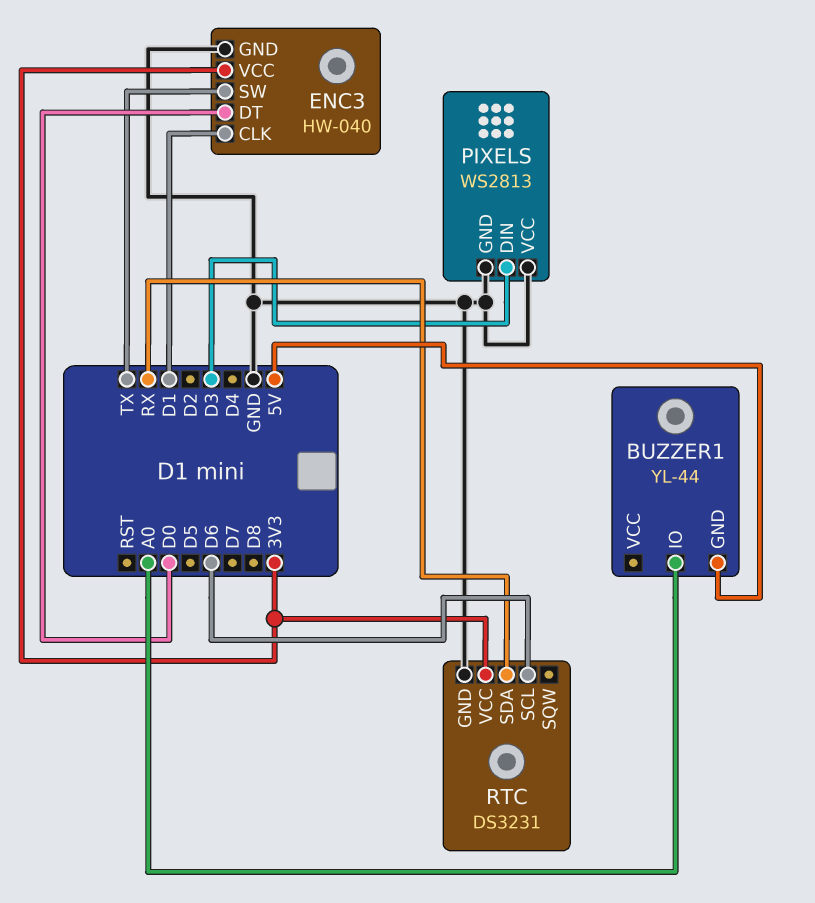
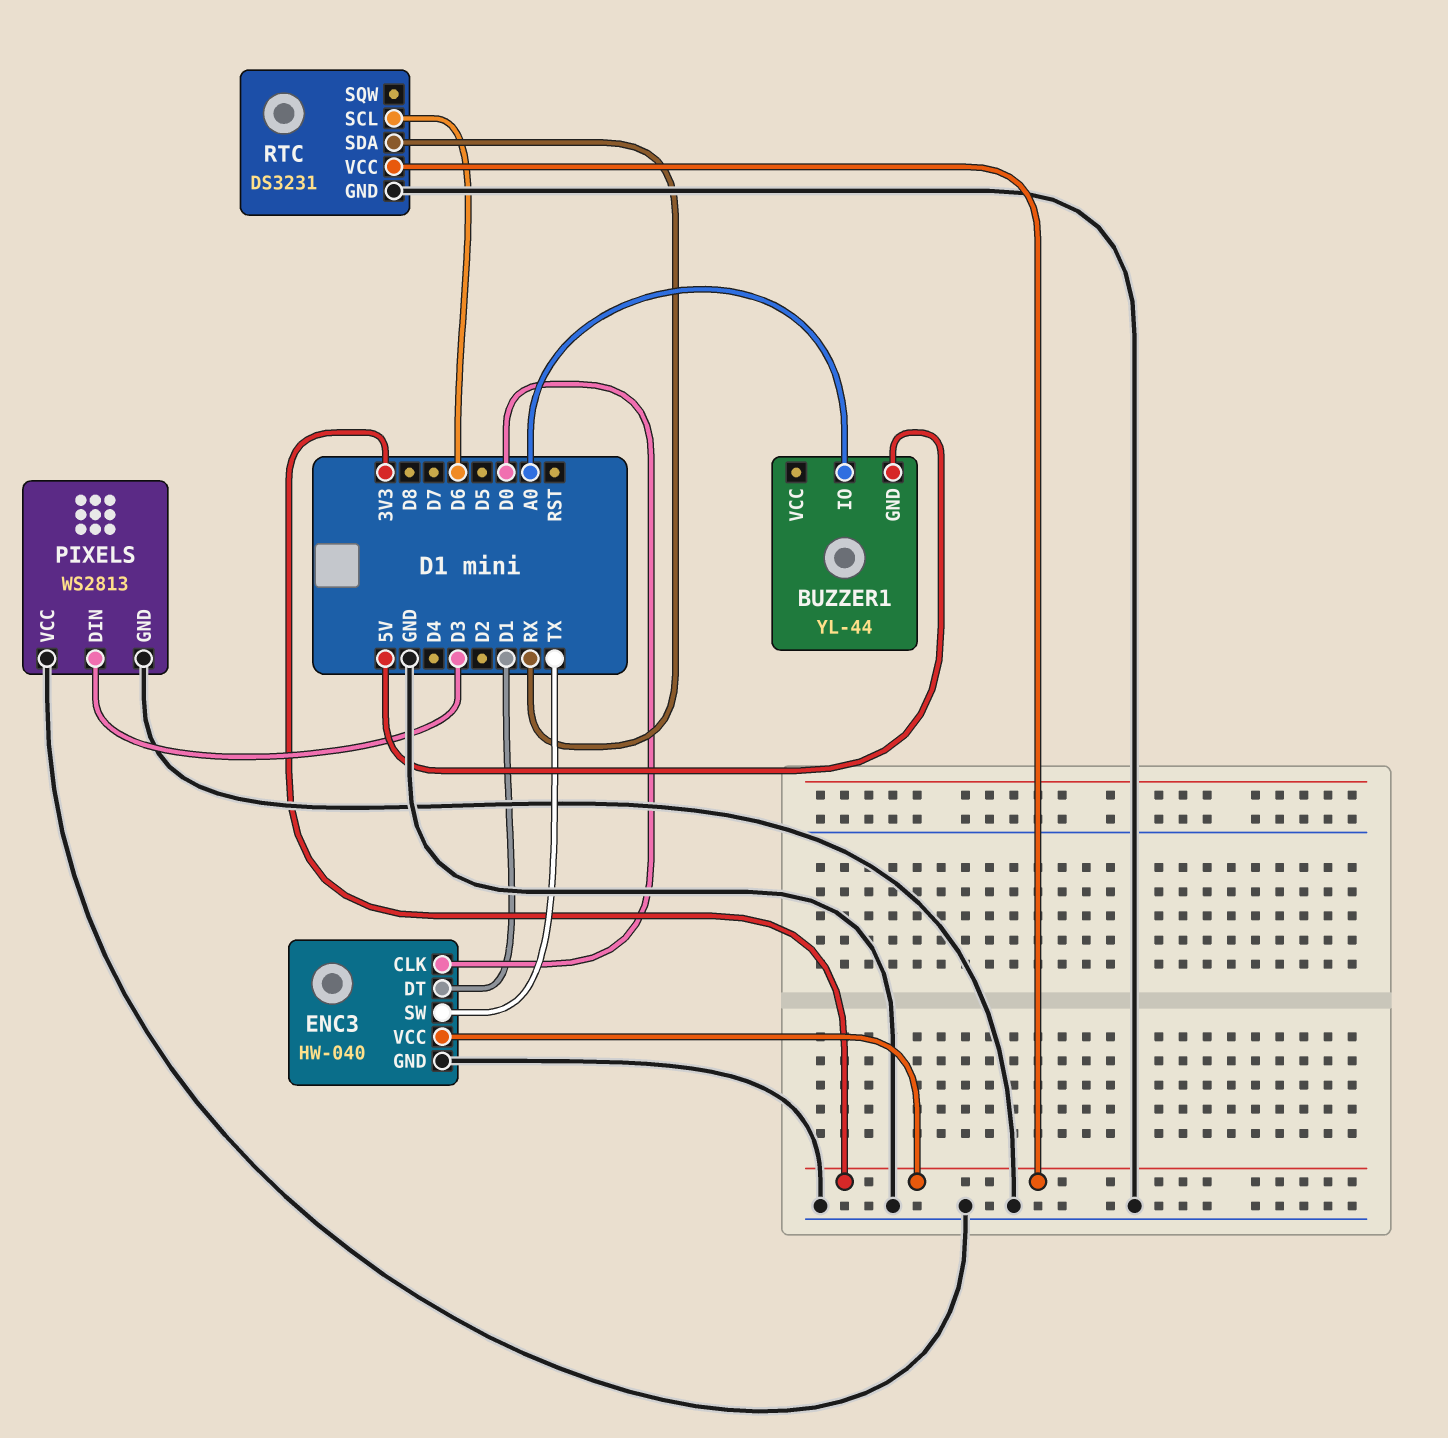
ENC3 pin CLK: D1 -> D0
ENC3 pin DT: D0 -> D1

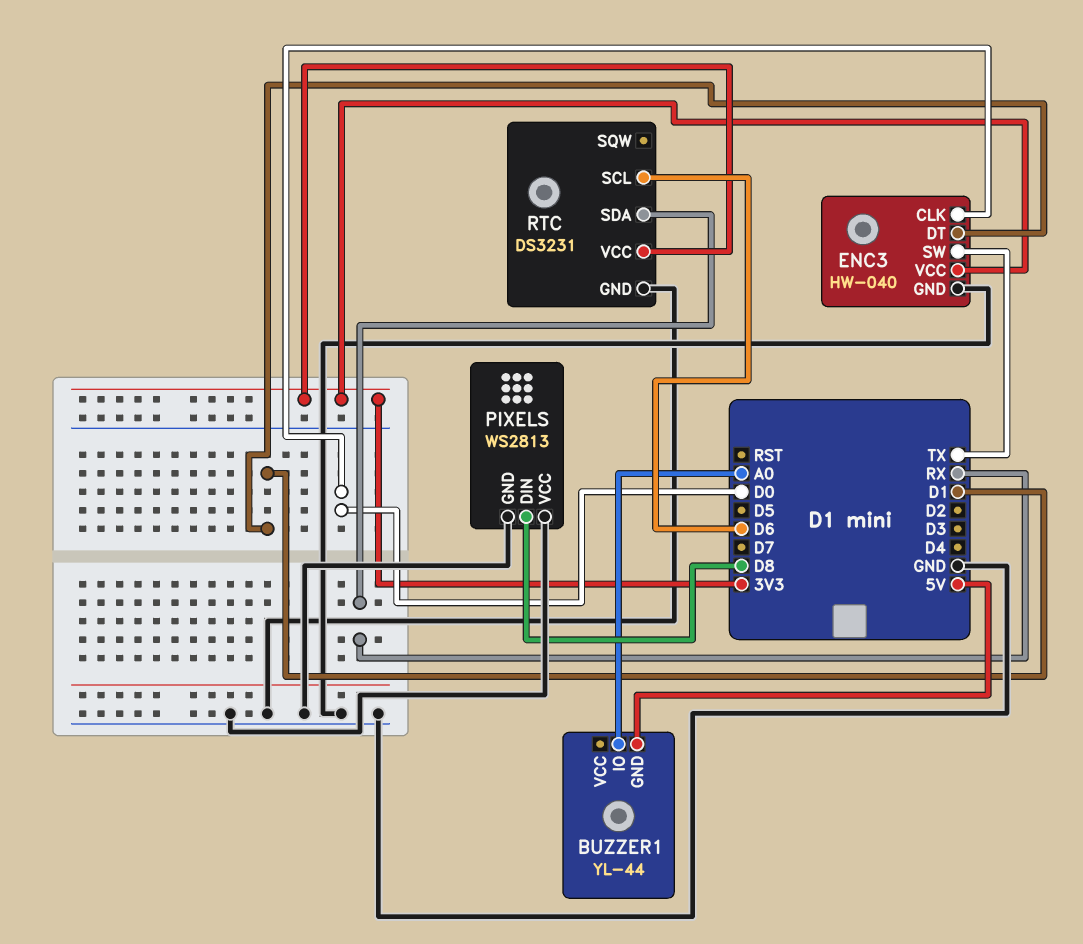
PIXELS pin DIN: D3 -> D8

